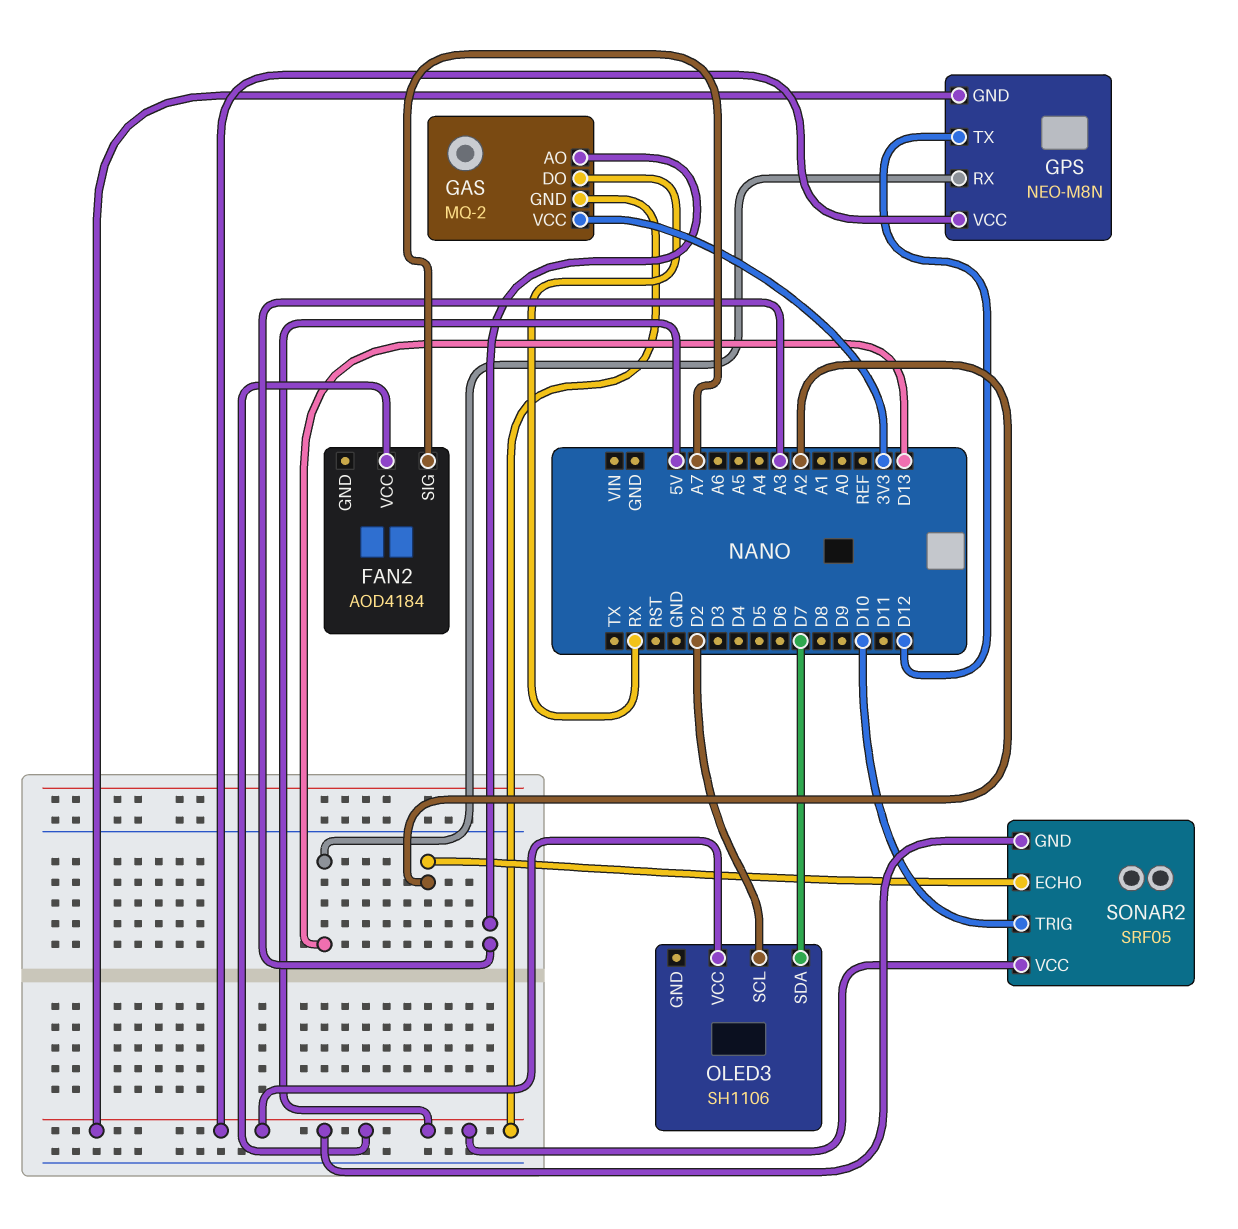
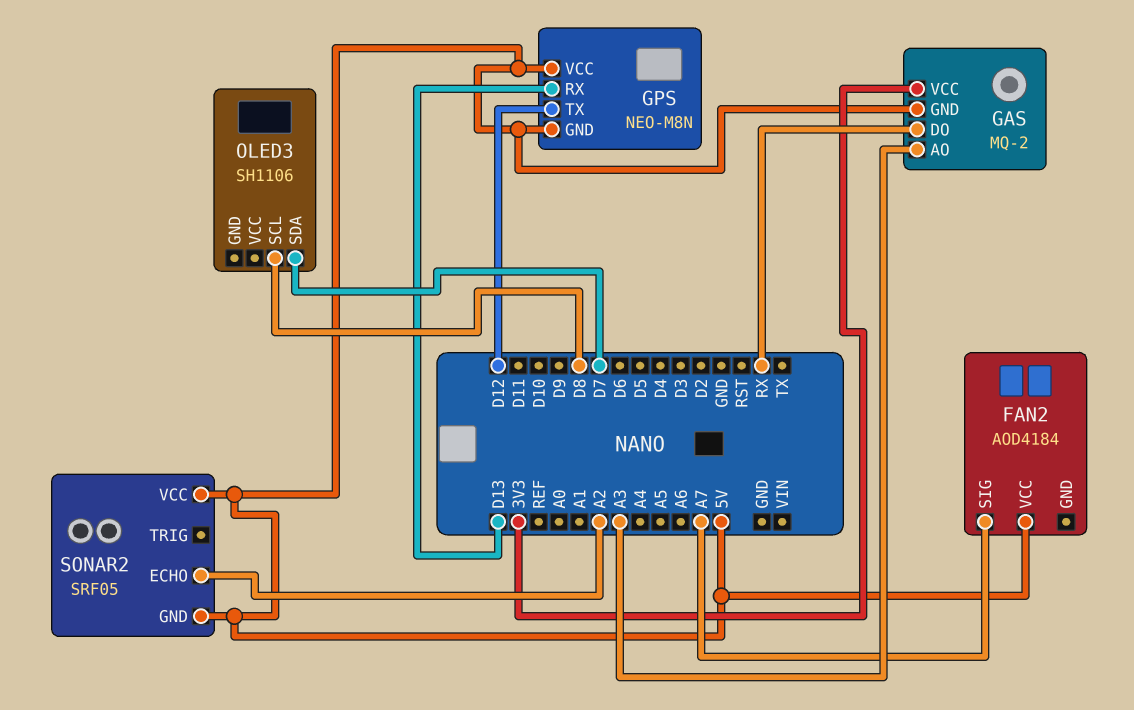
OLED3 pin SCL: D2 -> D8
OLED3 pin VCC: 5V -> none
SONAR2 pin TRIG: D10 -> none

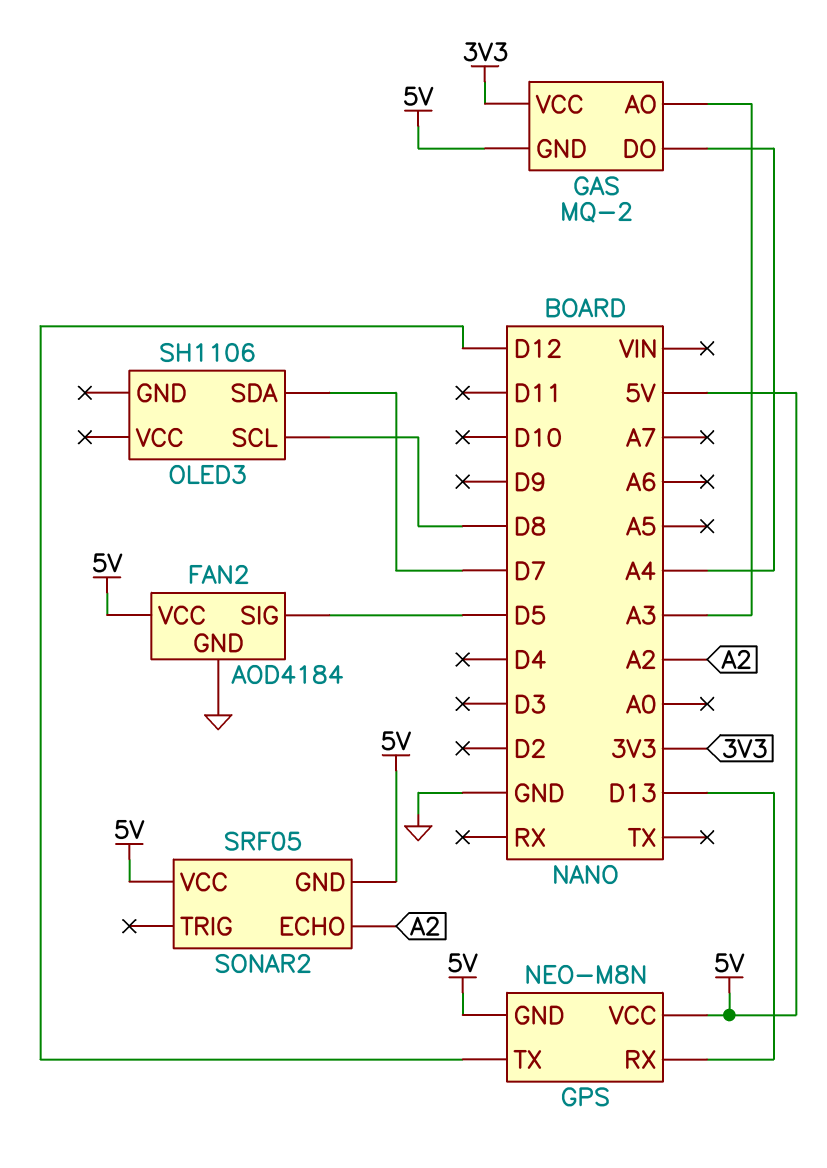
FAN2 pin GND: none -> GND
FAN2 pin SIG: A7 -> D5
GAS pin DO: RX -> A4

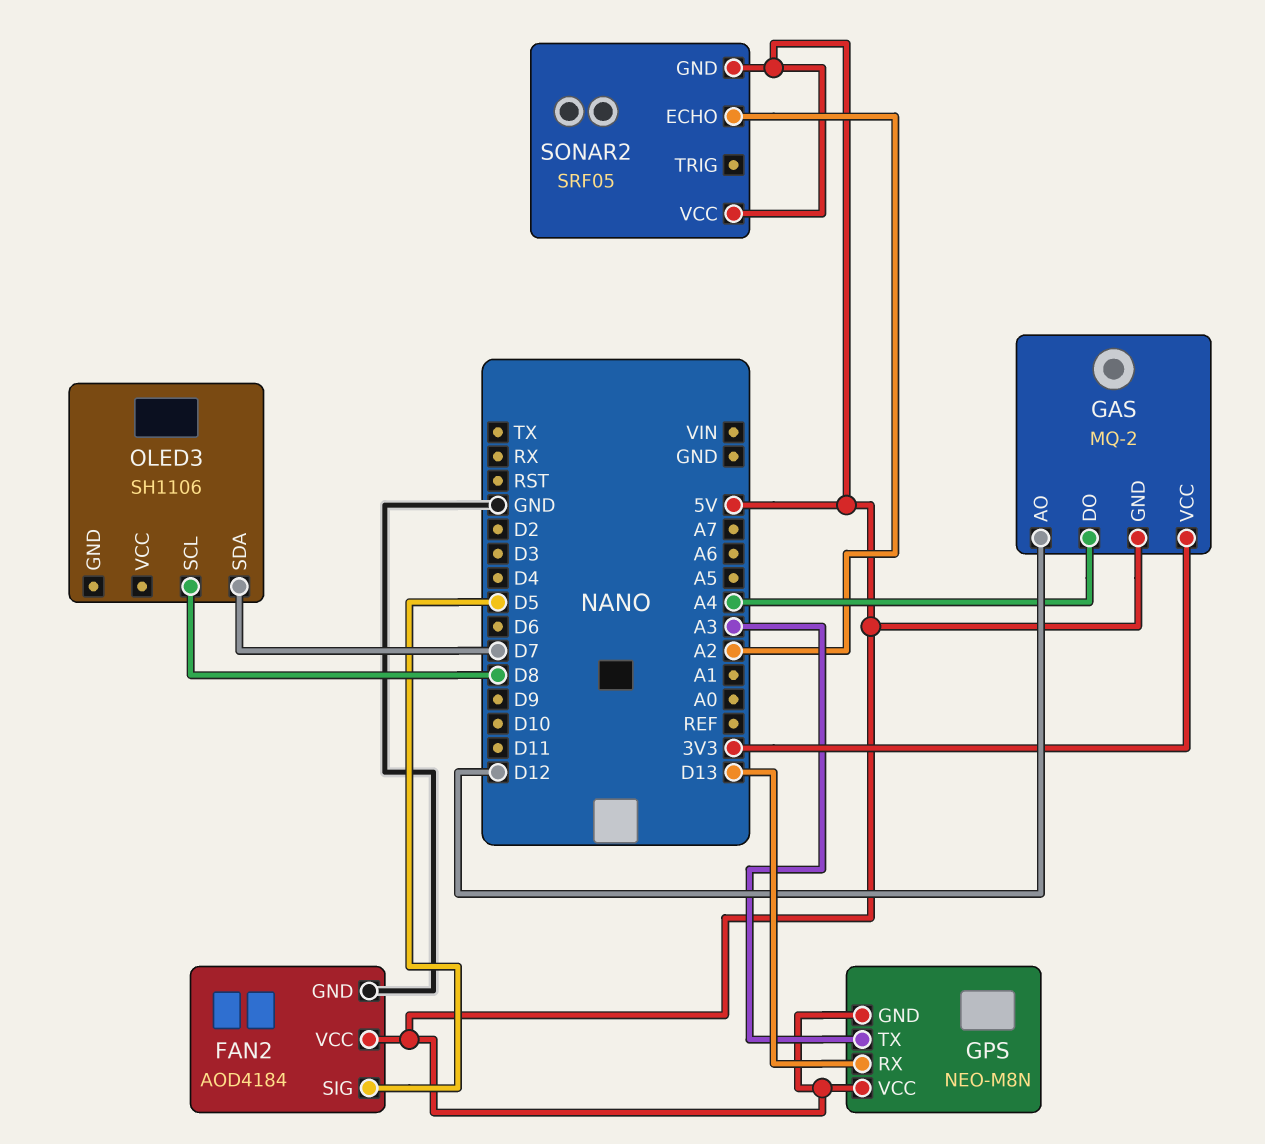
GAS pin AO: A3 -> D12
GPS pin TX: D12 -> A3

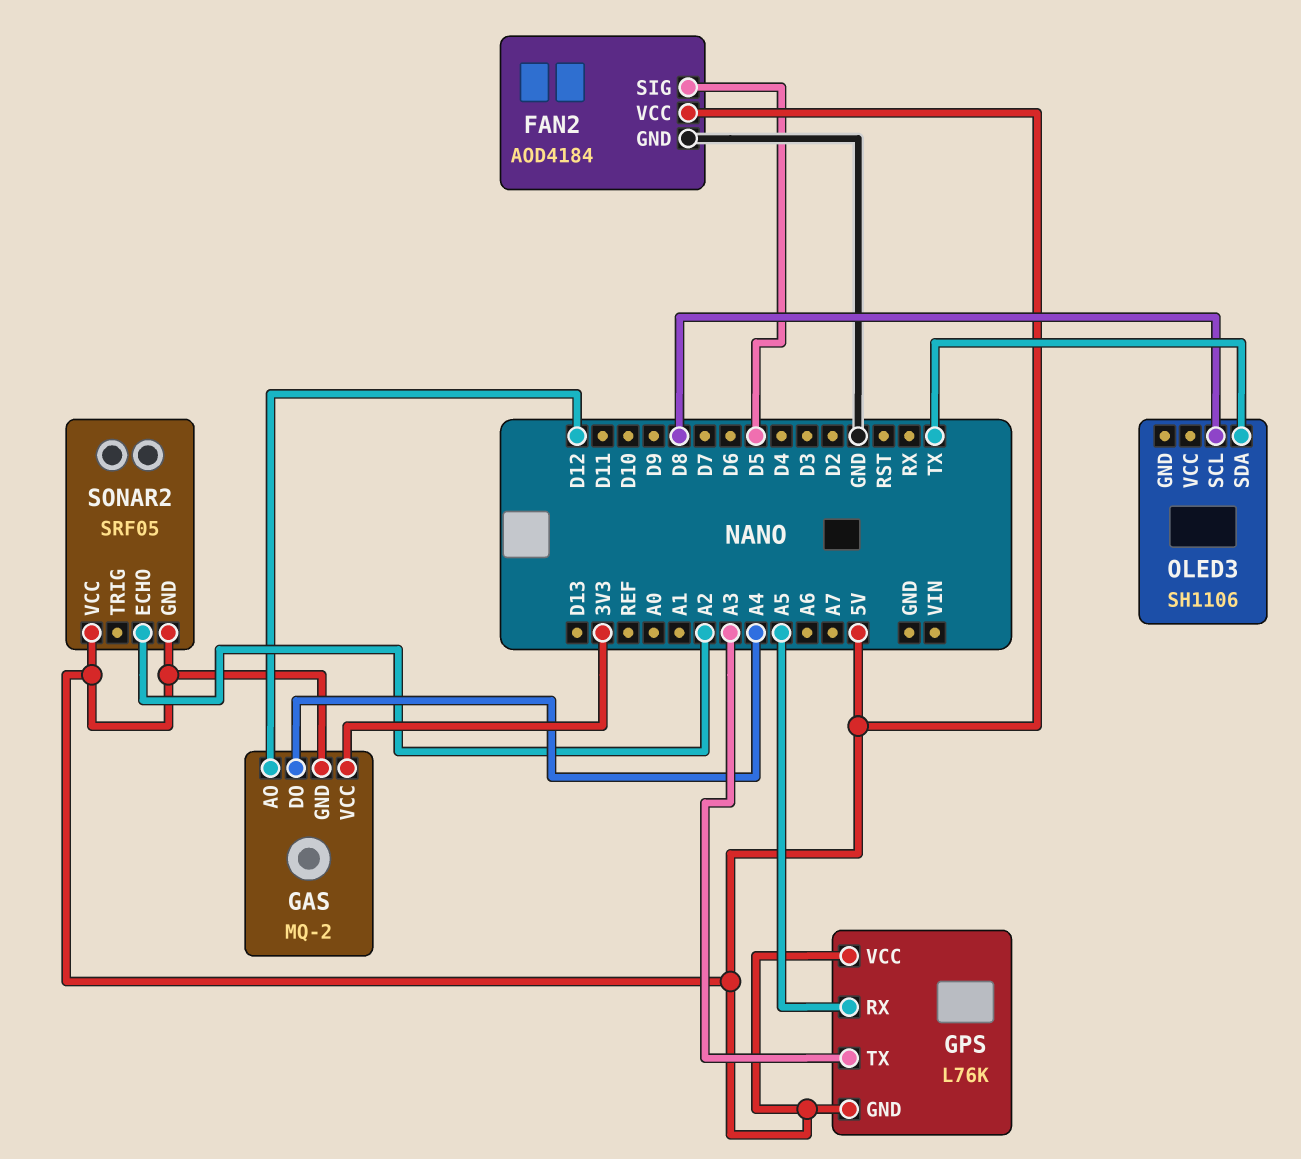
GPS: NEO-M8N -> L76K
GPS pin RX: D13 -> A5
OLED3 pin SDA: D7 -> TX

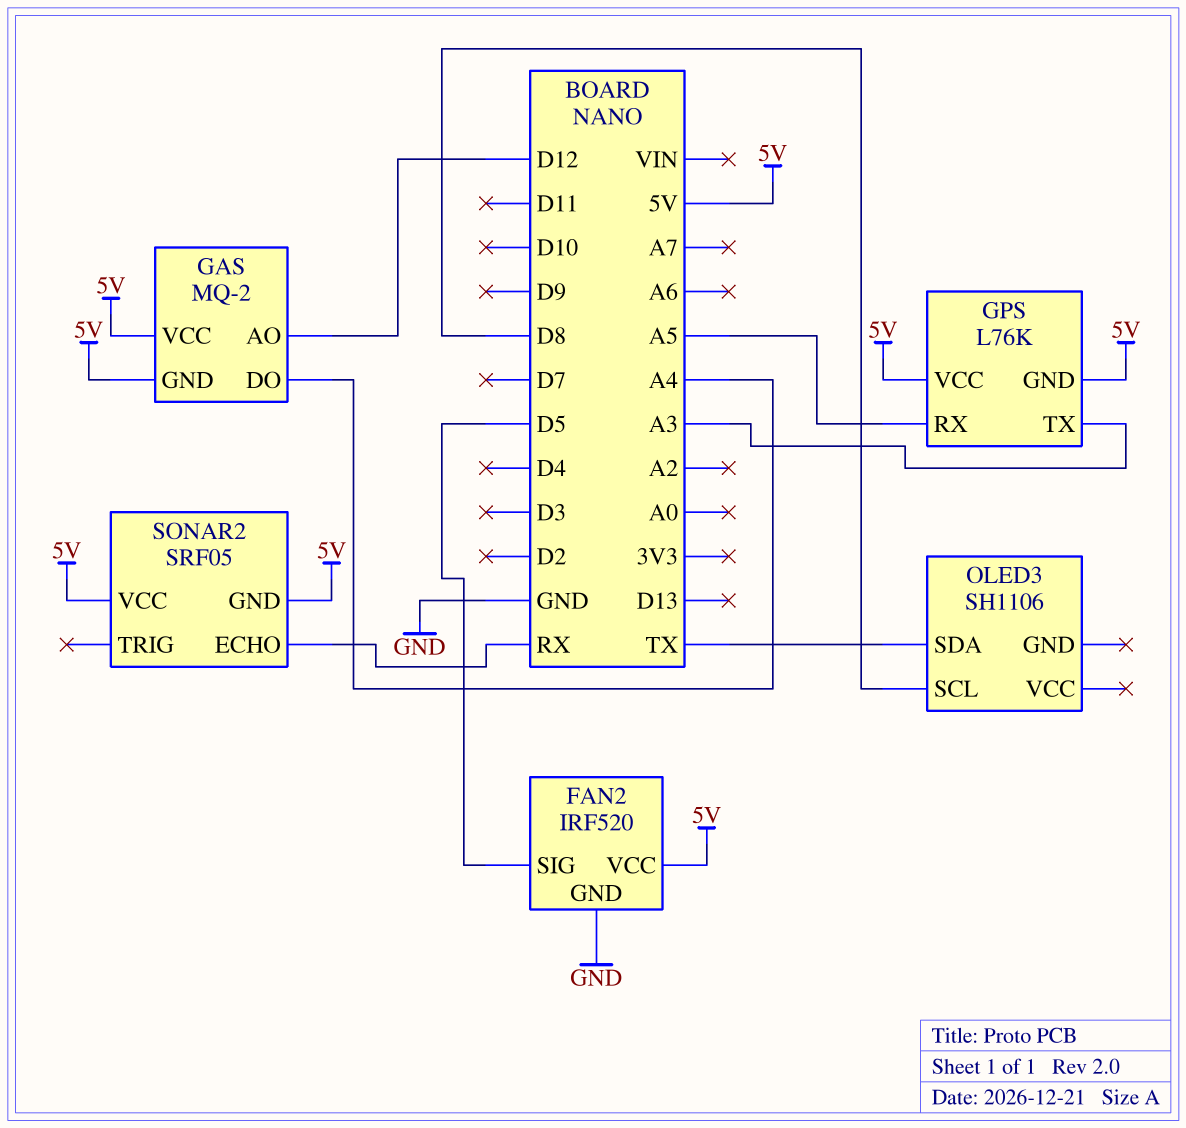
FAN2: AOD4184 -> IRF520
GAS pin VCC: 3V3 -> 5V
SONAR2 pin ECHO: A2 -> RX

